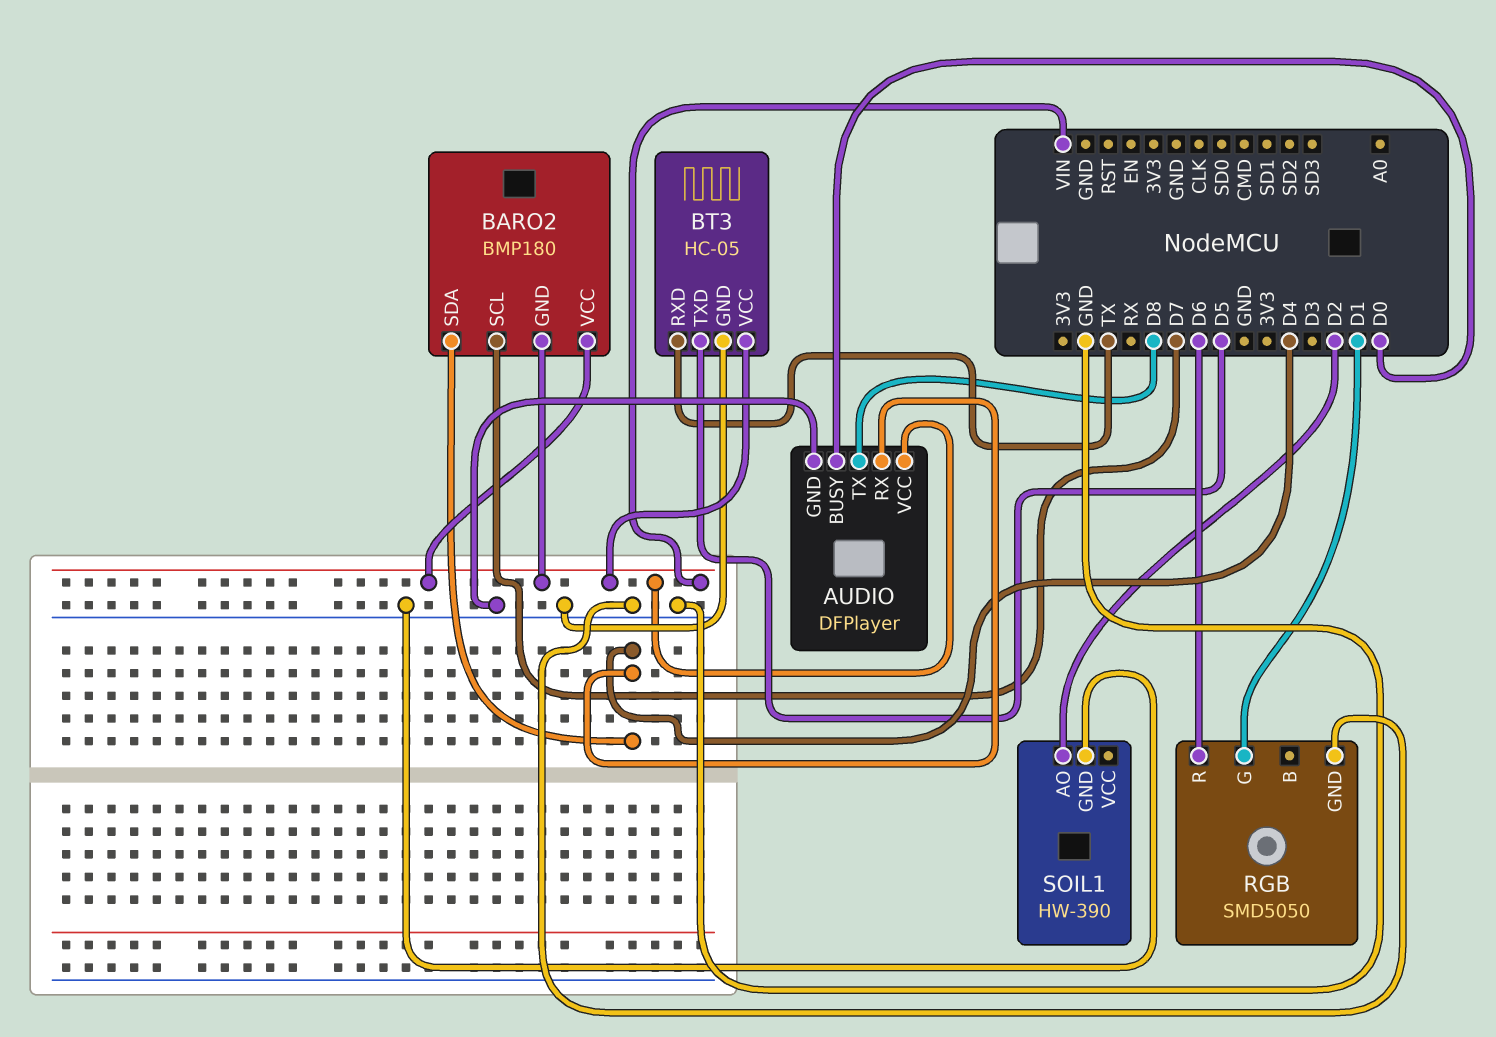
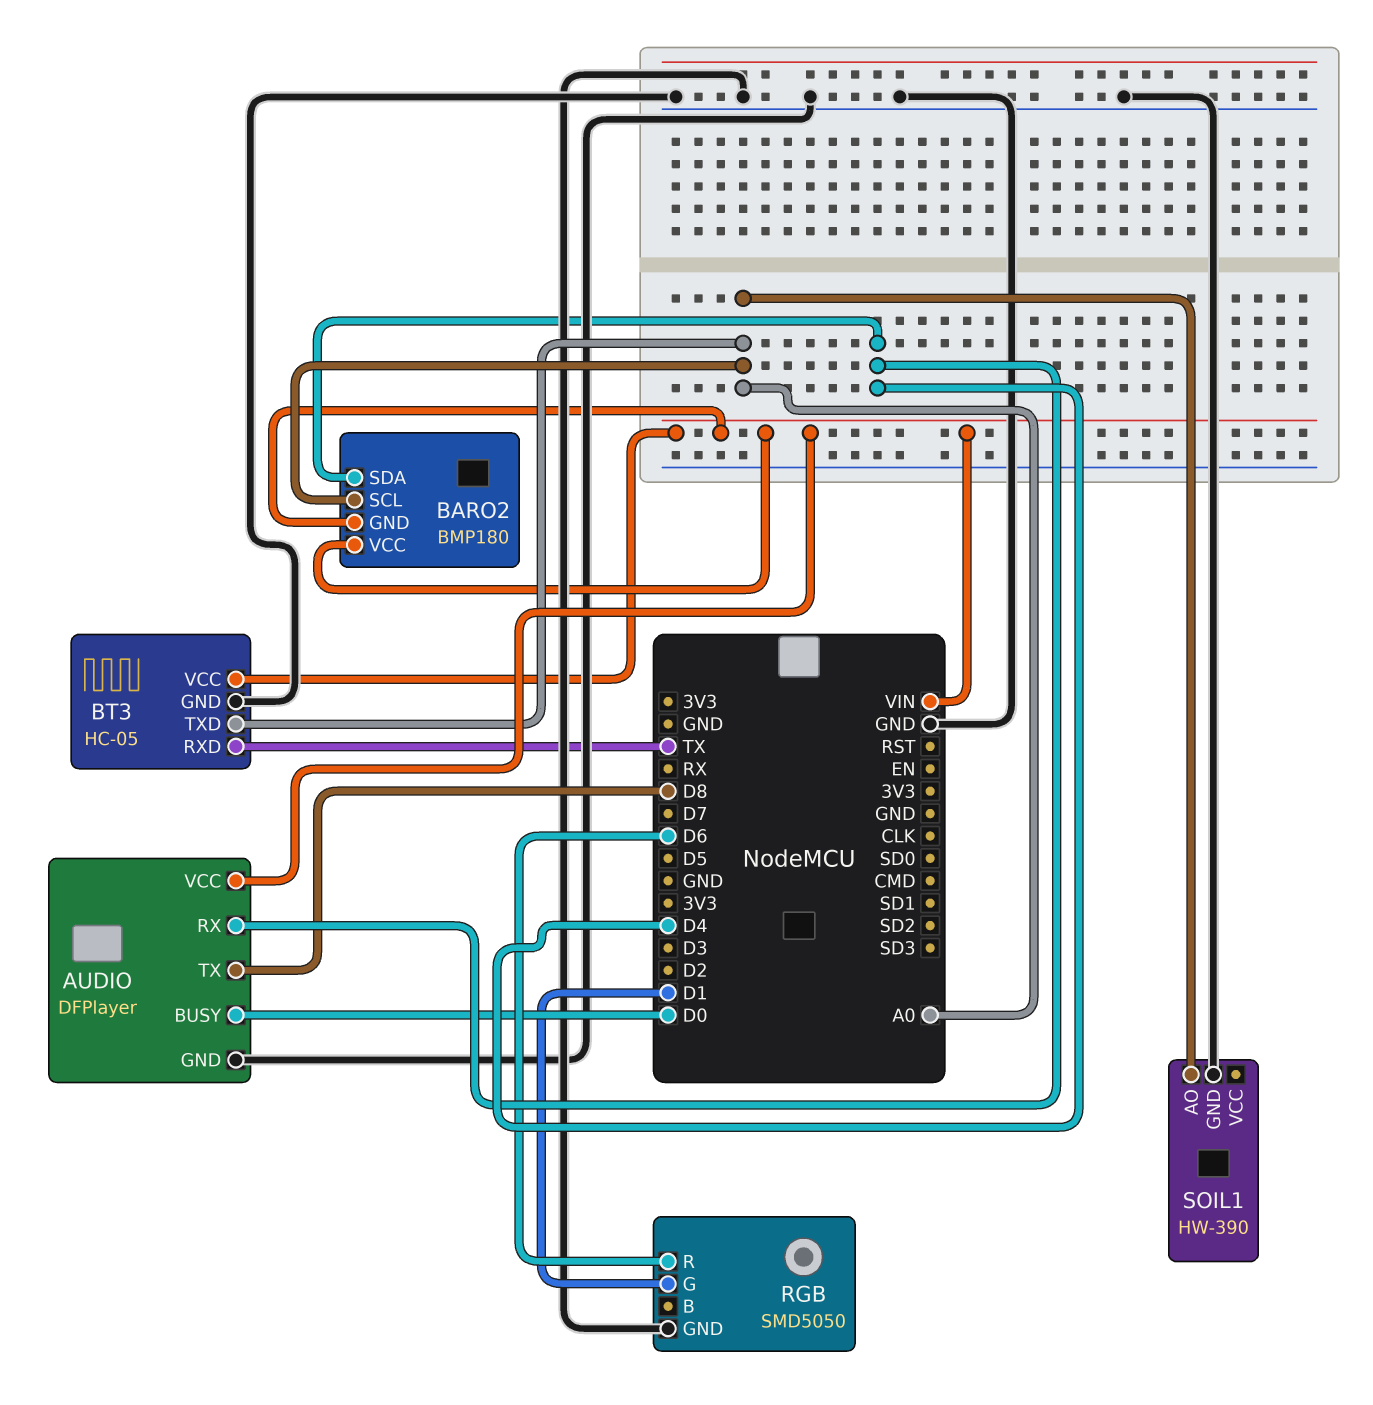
BARO2 pin SCL: D7 -> A0
BT3 pin TXD: D5 -> A0
SOIL1 pin AO: D2 -> A0

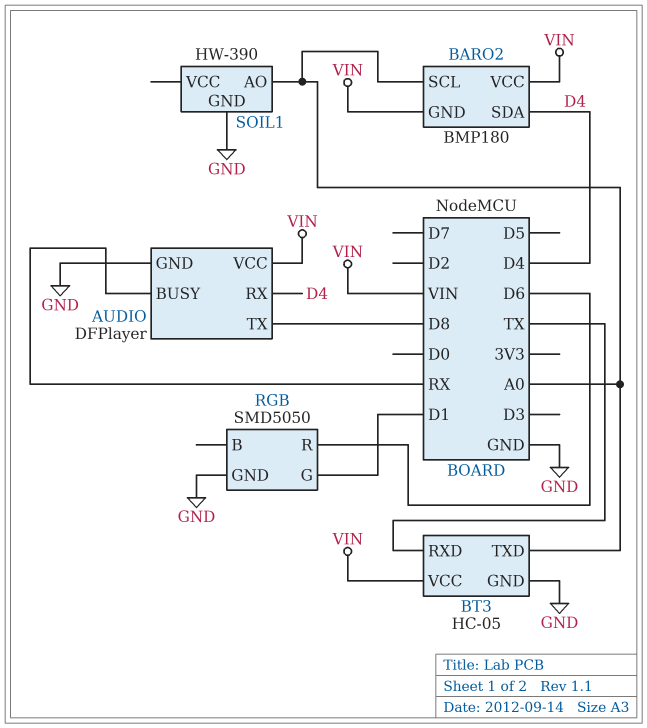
AUDIO pin BUSY: D0 -> RX

